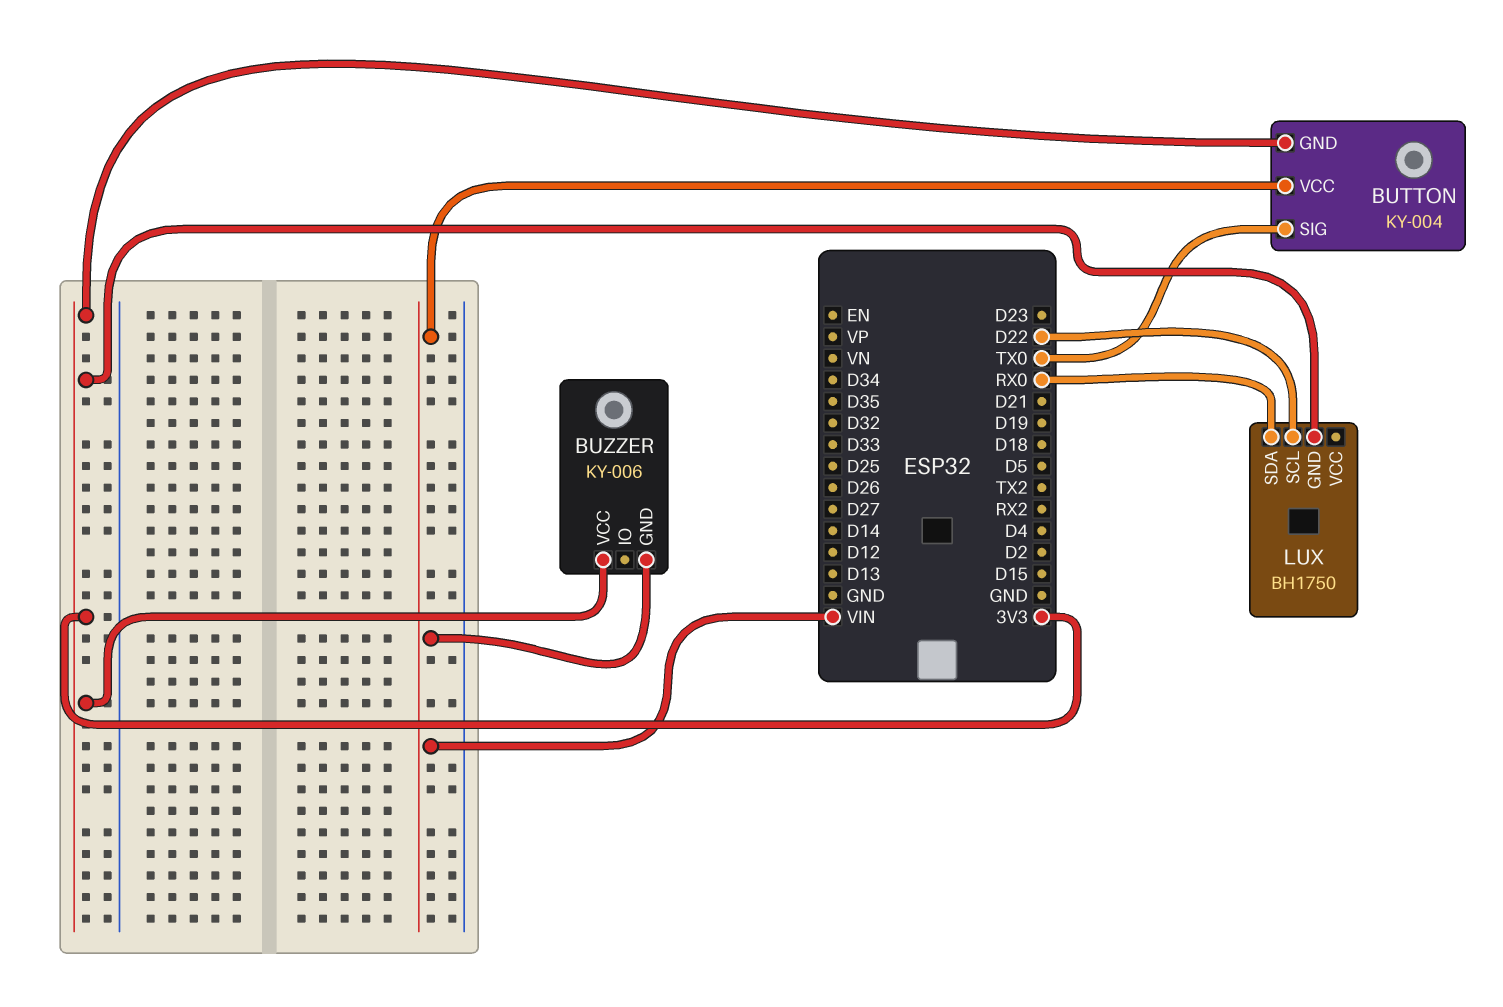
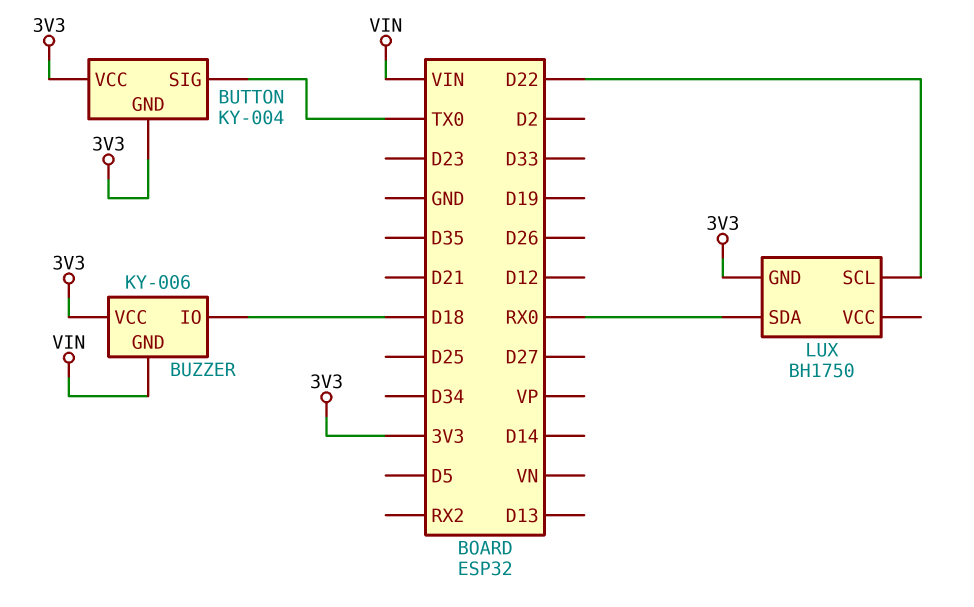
BUTTON pin VCC: VIN -> 3V3
BUZZER pin IO: none -> D18

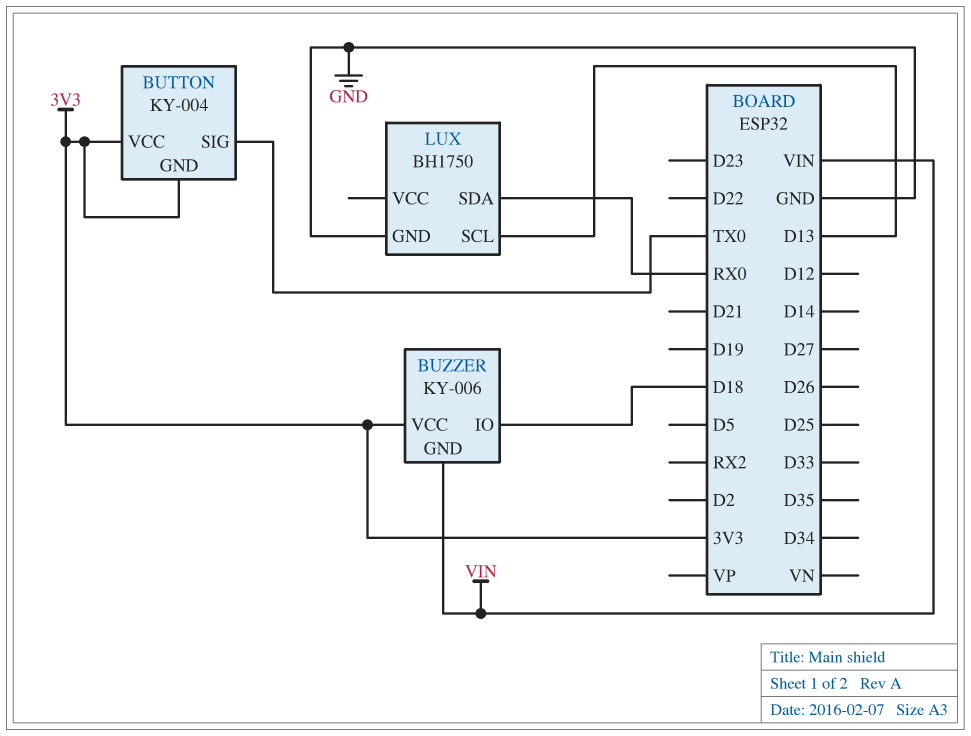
LUX pin GND: 3V3 -> GND
LUX pin SCL: D22 -> D13

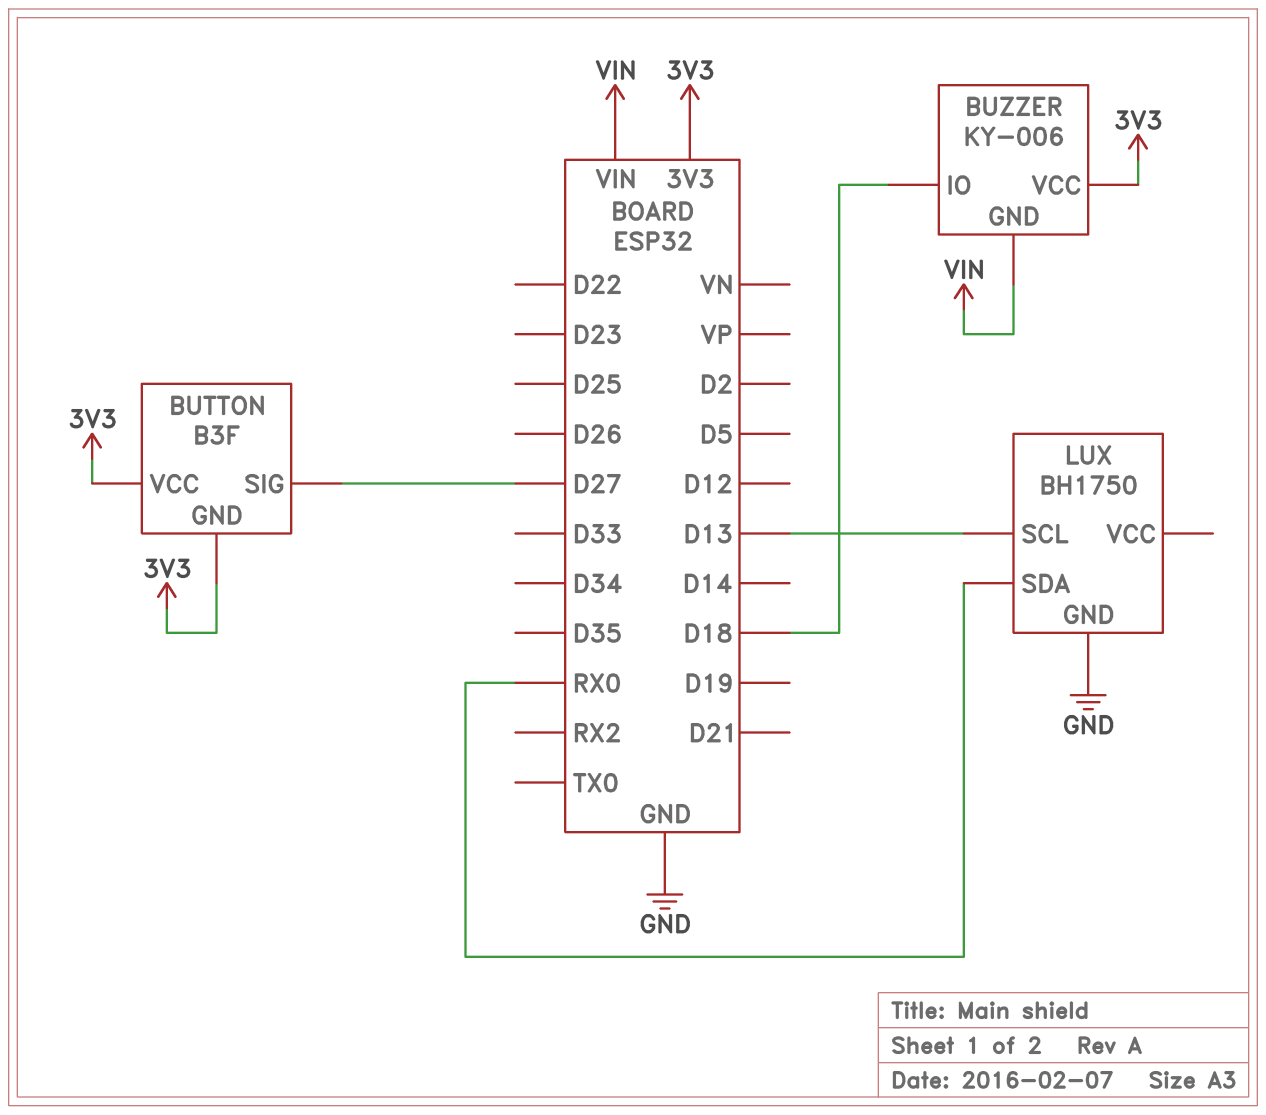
BUTTON: KY-004 -> B3F
BUTTON pin SIG: TX0 -> D27

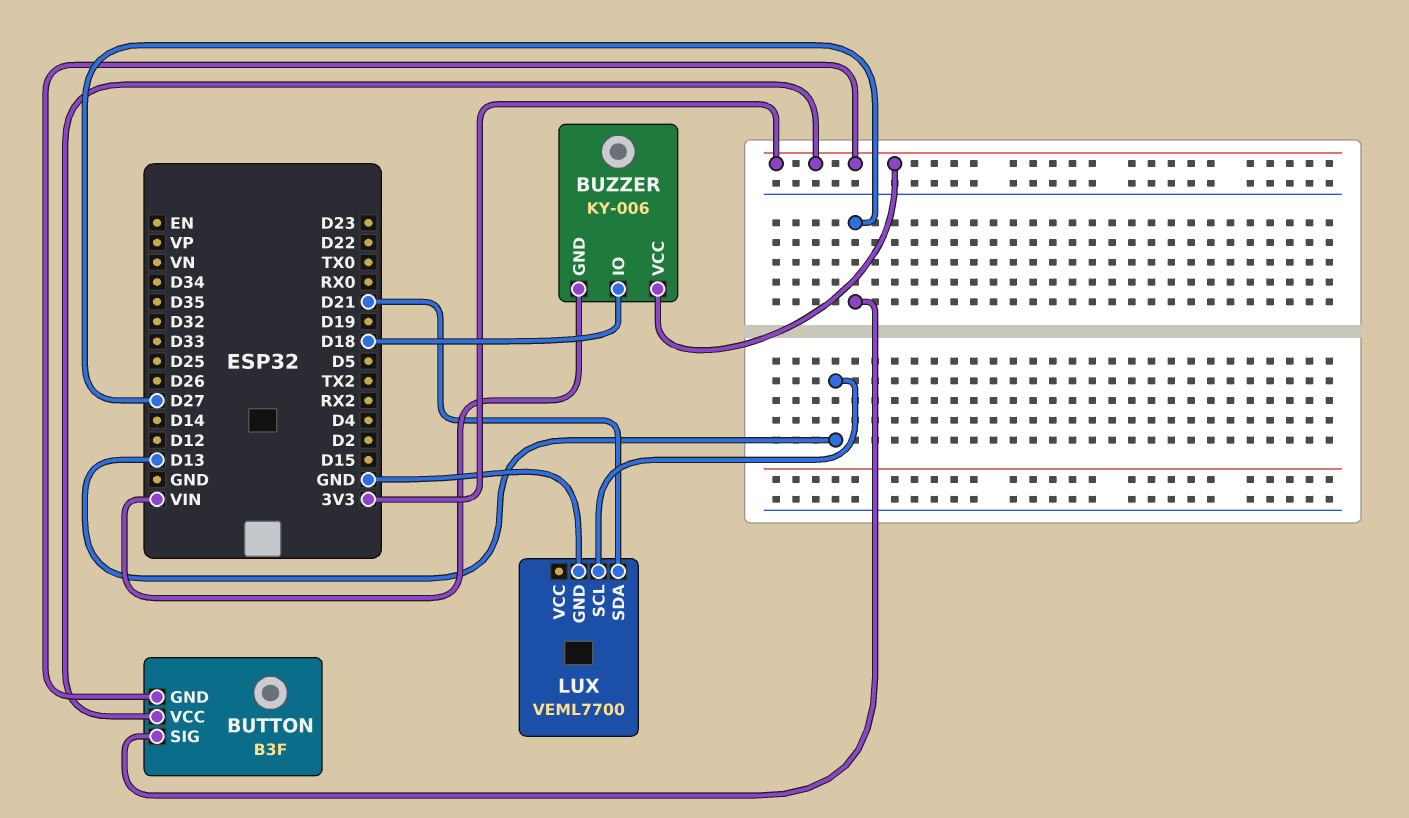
LUX: BH1750 -> VEML7700
LUX pin SDA: RX0 -> D21

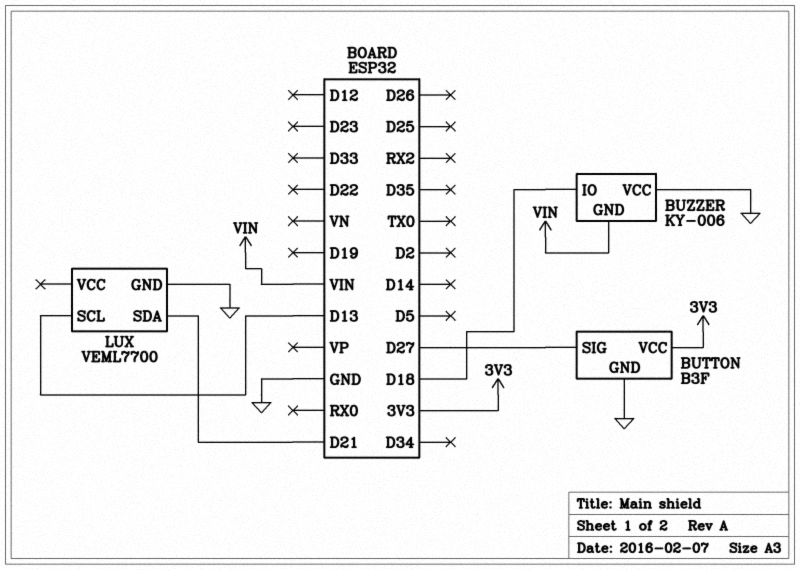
BUTTON pin GND: 3V3 -> GND
BUZZER pin VCC: 3V3 -> GND

